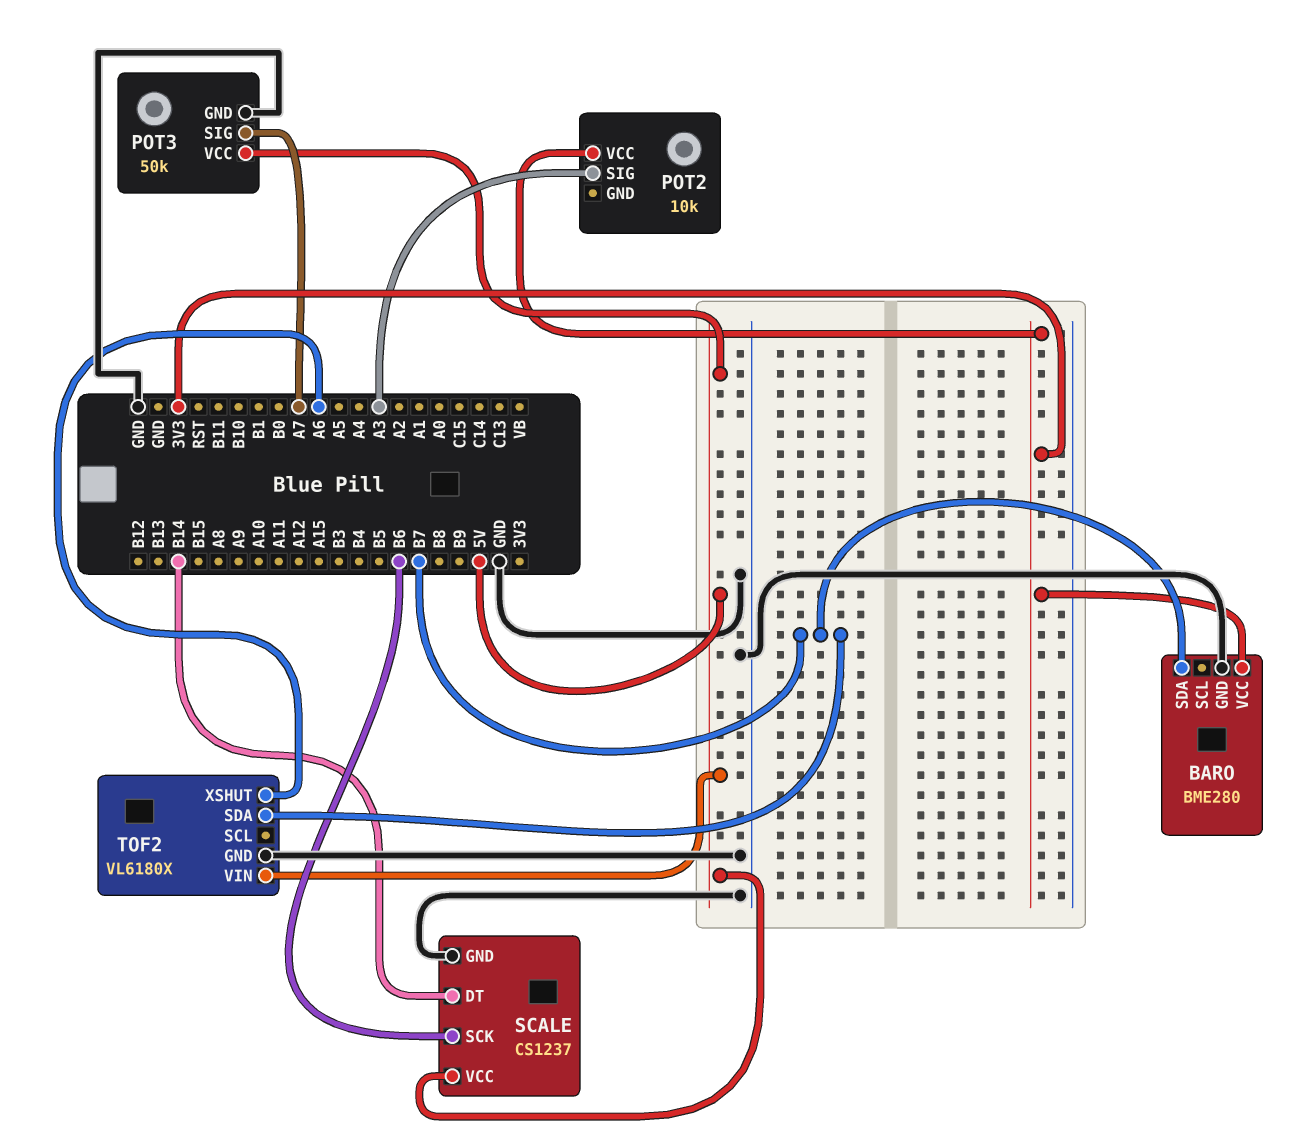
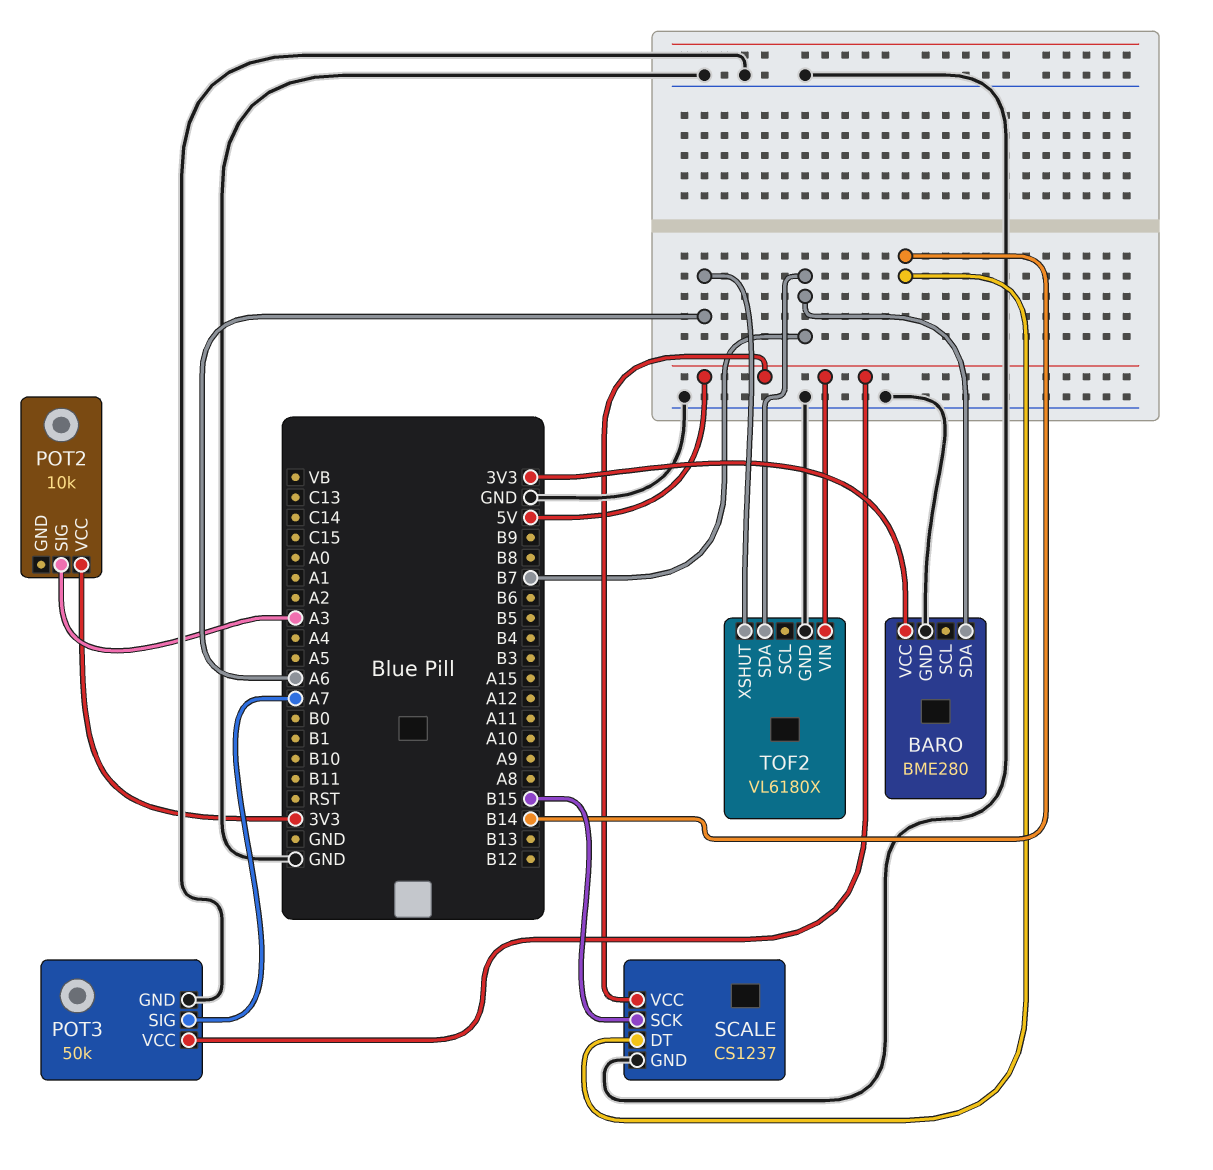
SCALE pin SCK: B6 -> B15

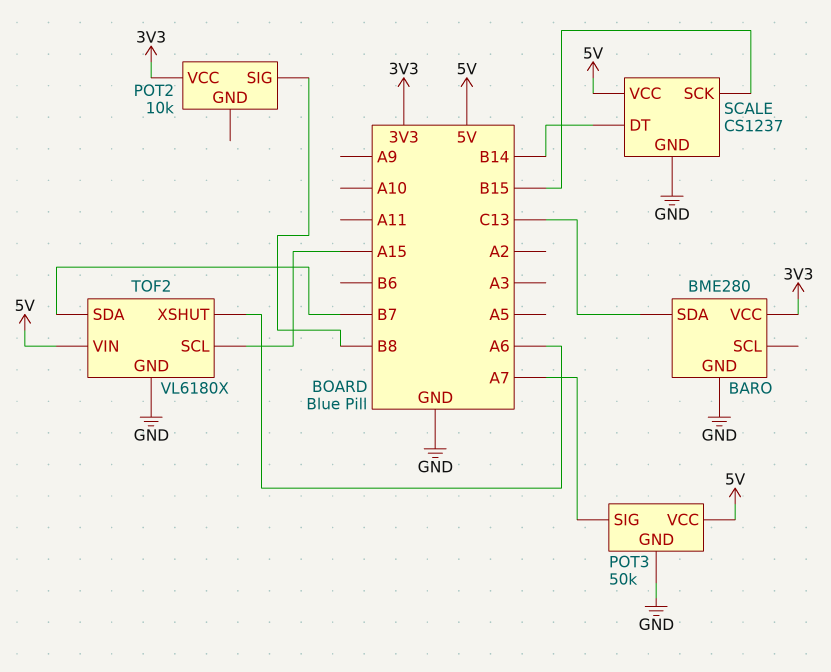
BARO pin SDA: B7 -> C13
POT2 pin SIG: A3 -> B8
TOF2 pin SCL: none -> A15

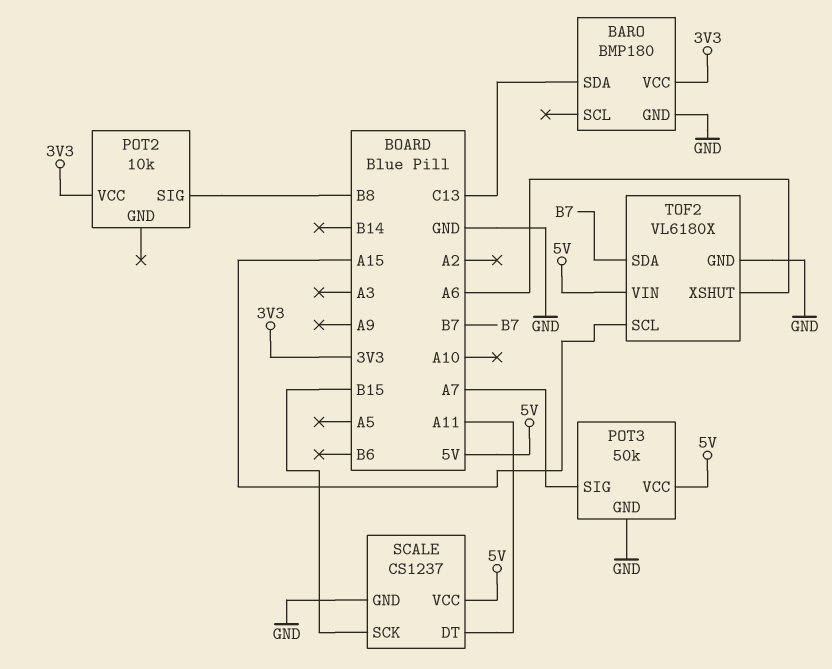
BARO: BME280 -> BMP180
SCALE pin DT: B14 -> A11

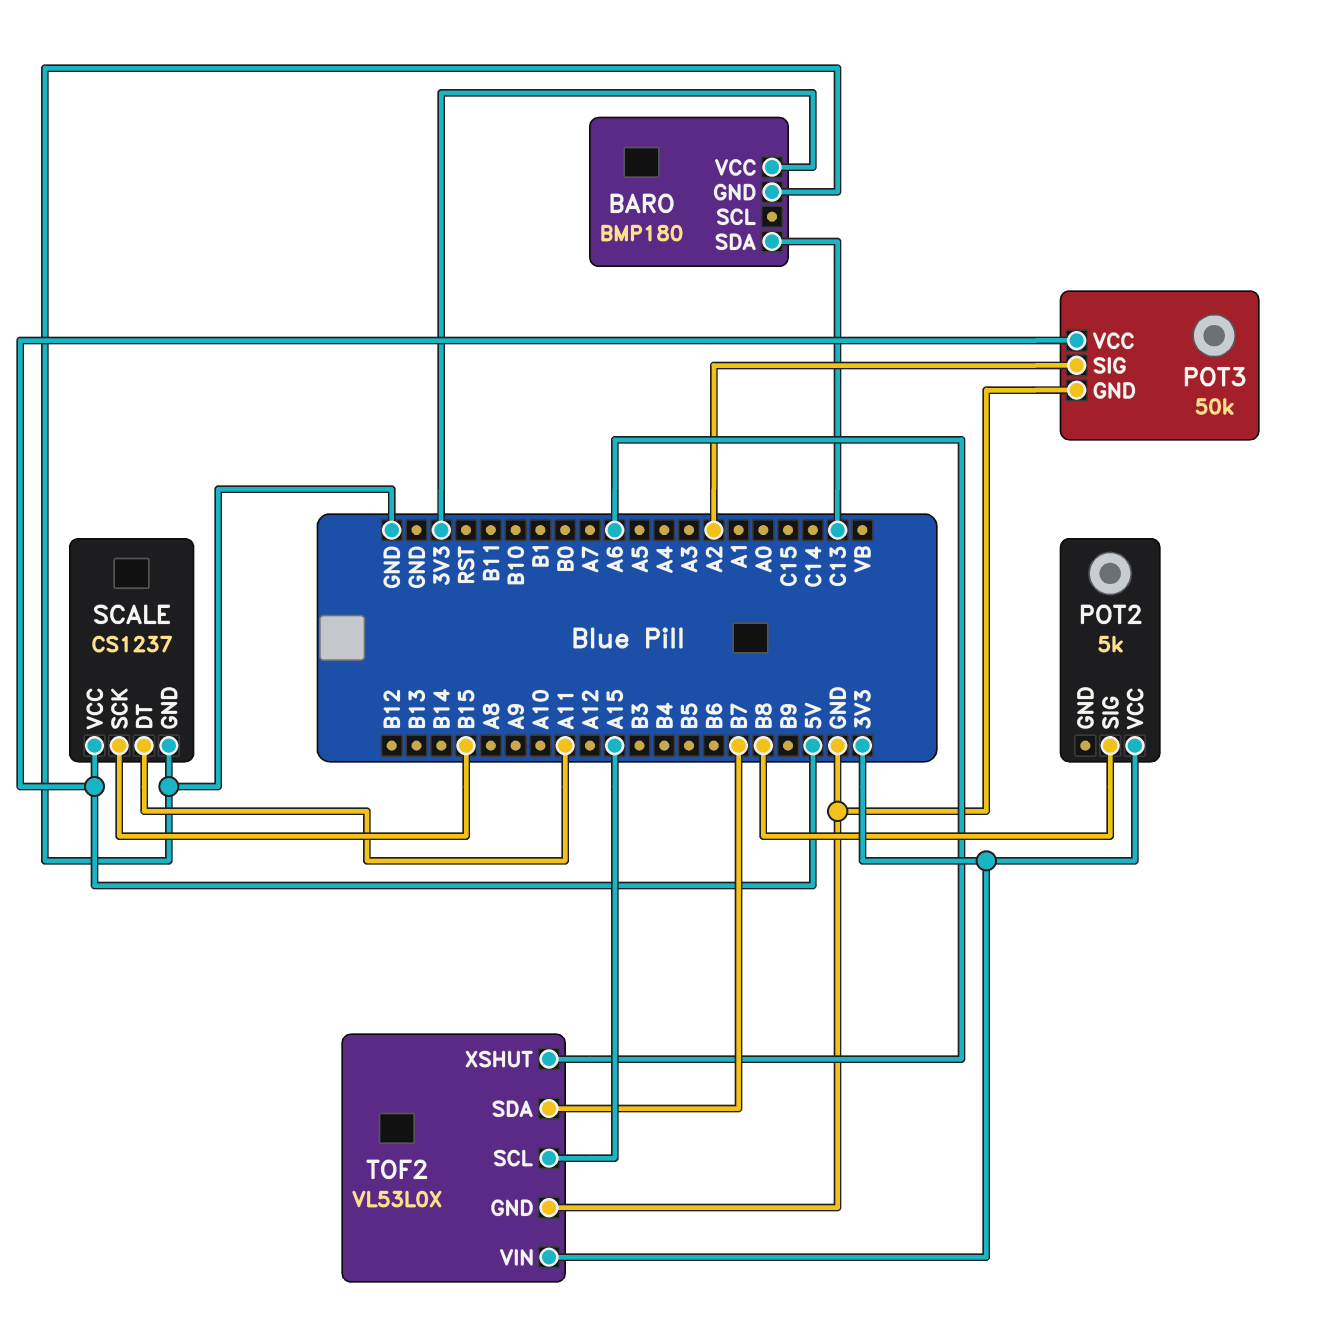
POT2: 10k -> 5k
POT3 pin SIG: A7 -> A2
TOF2: VL6180X -> VL53L0X
TOF2 pin VIN: 5V -> 3V3

